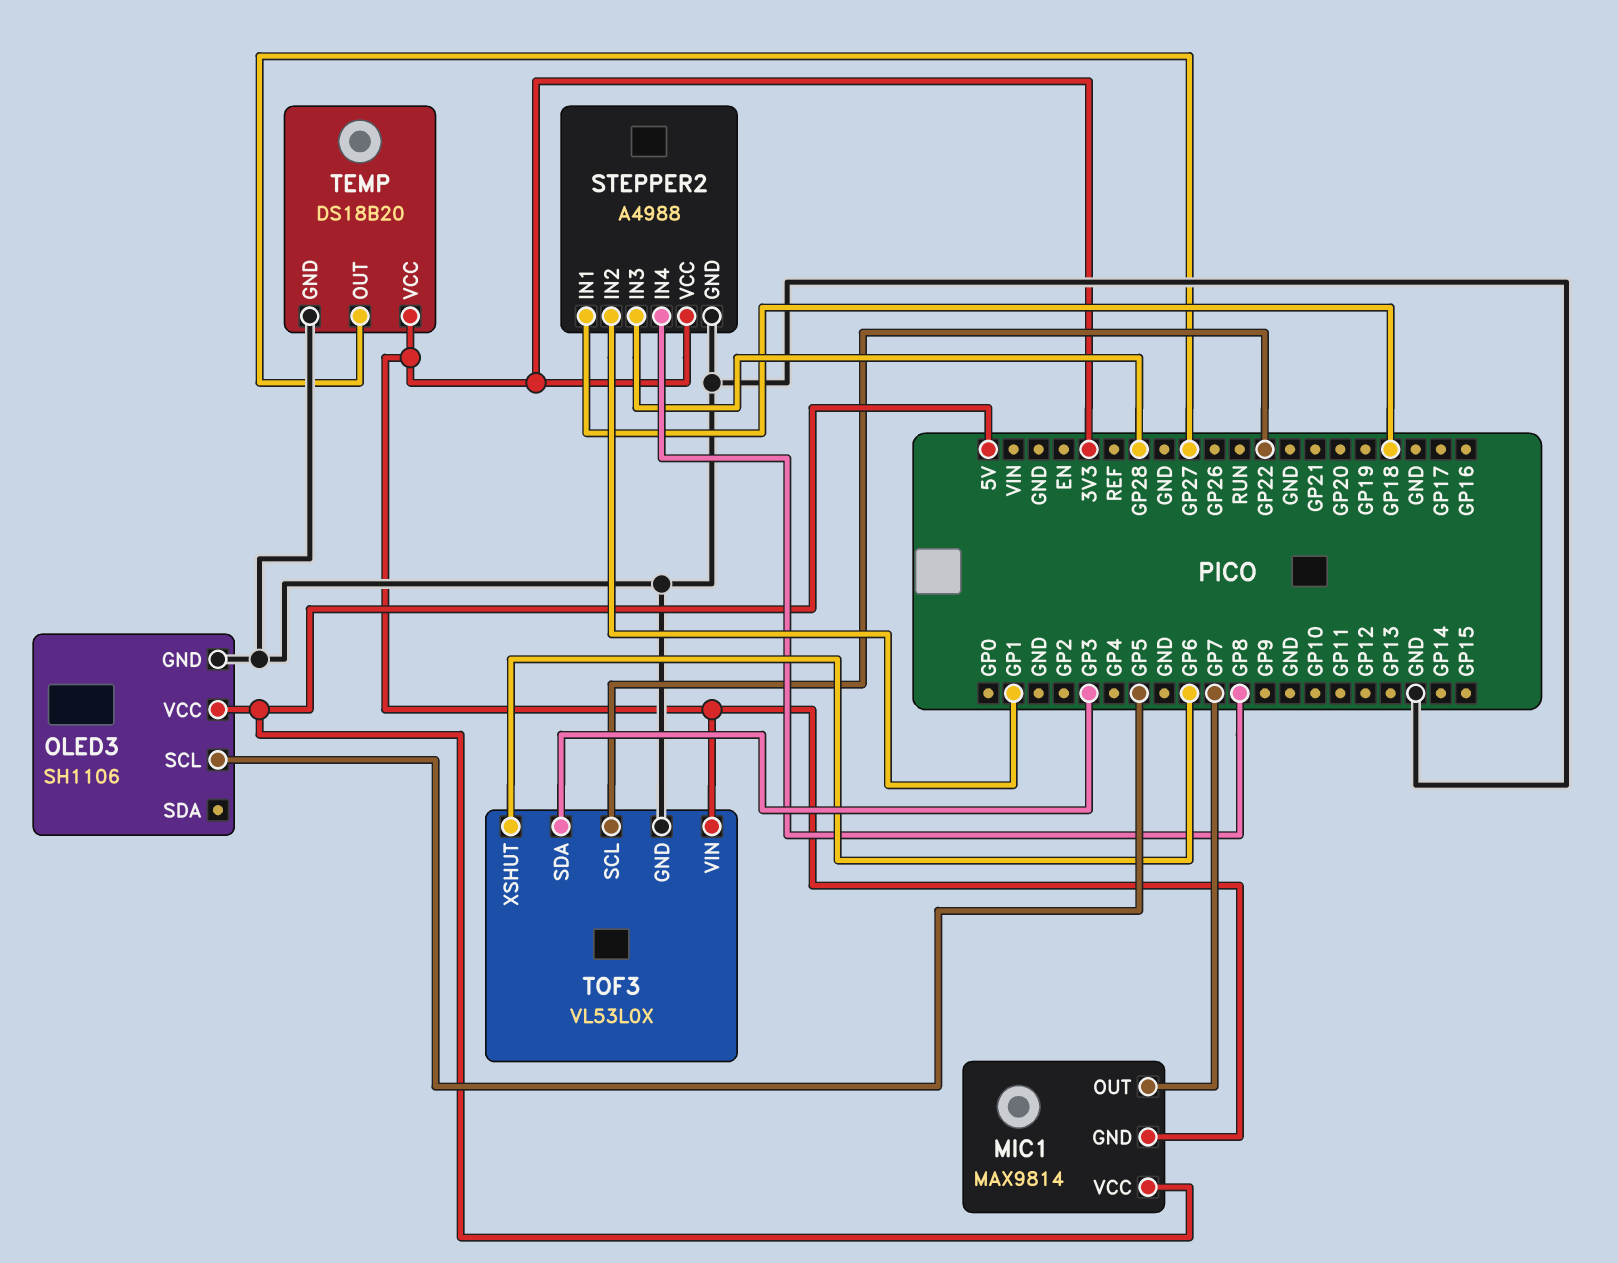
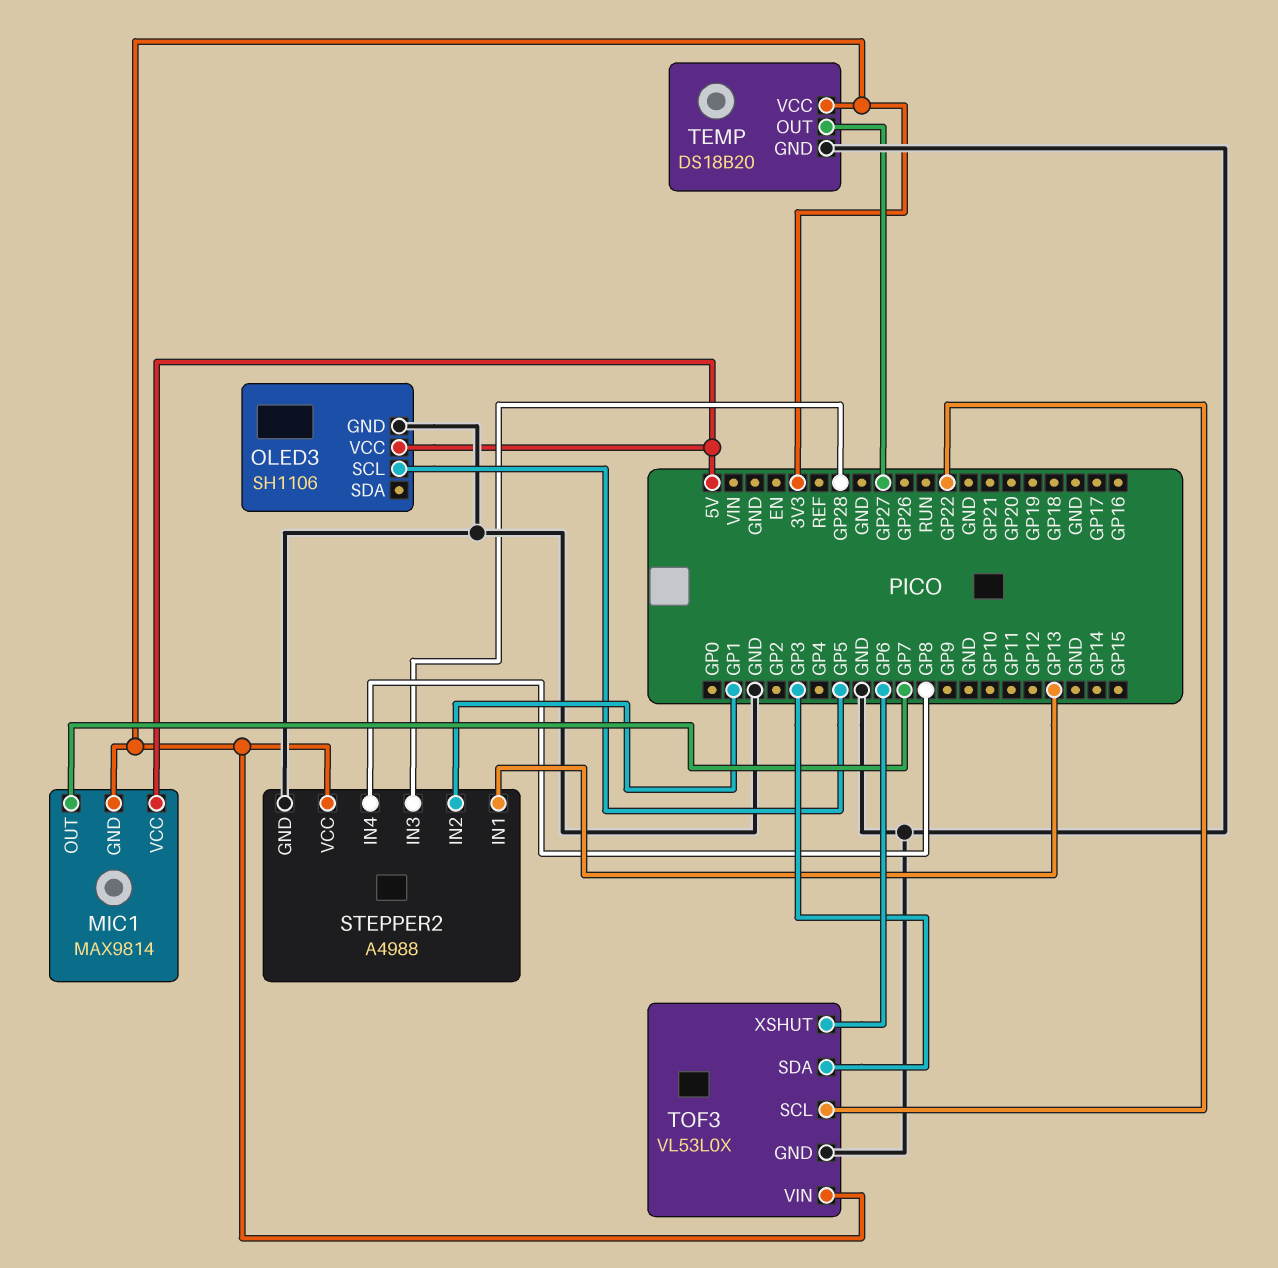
STEPPER2 pin IN1: GP18 -> GP13

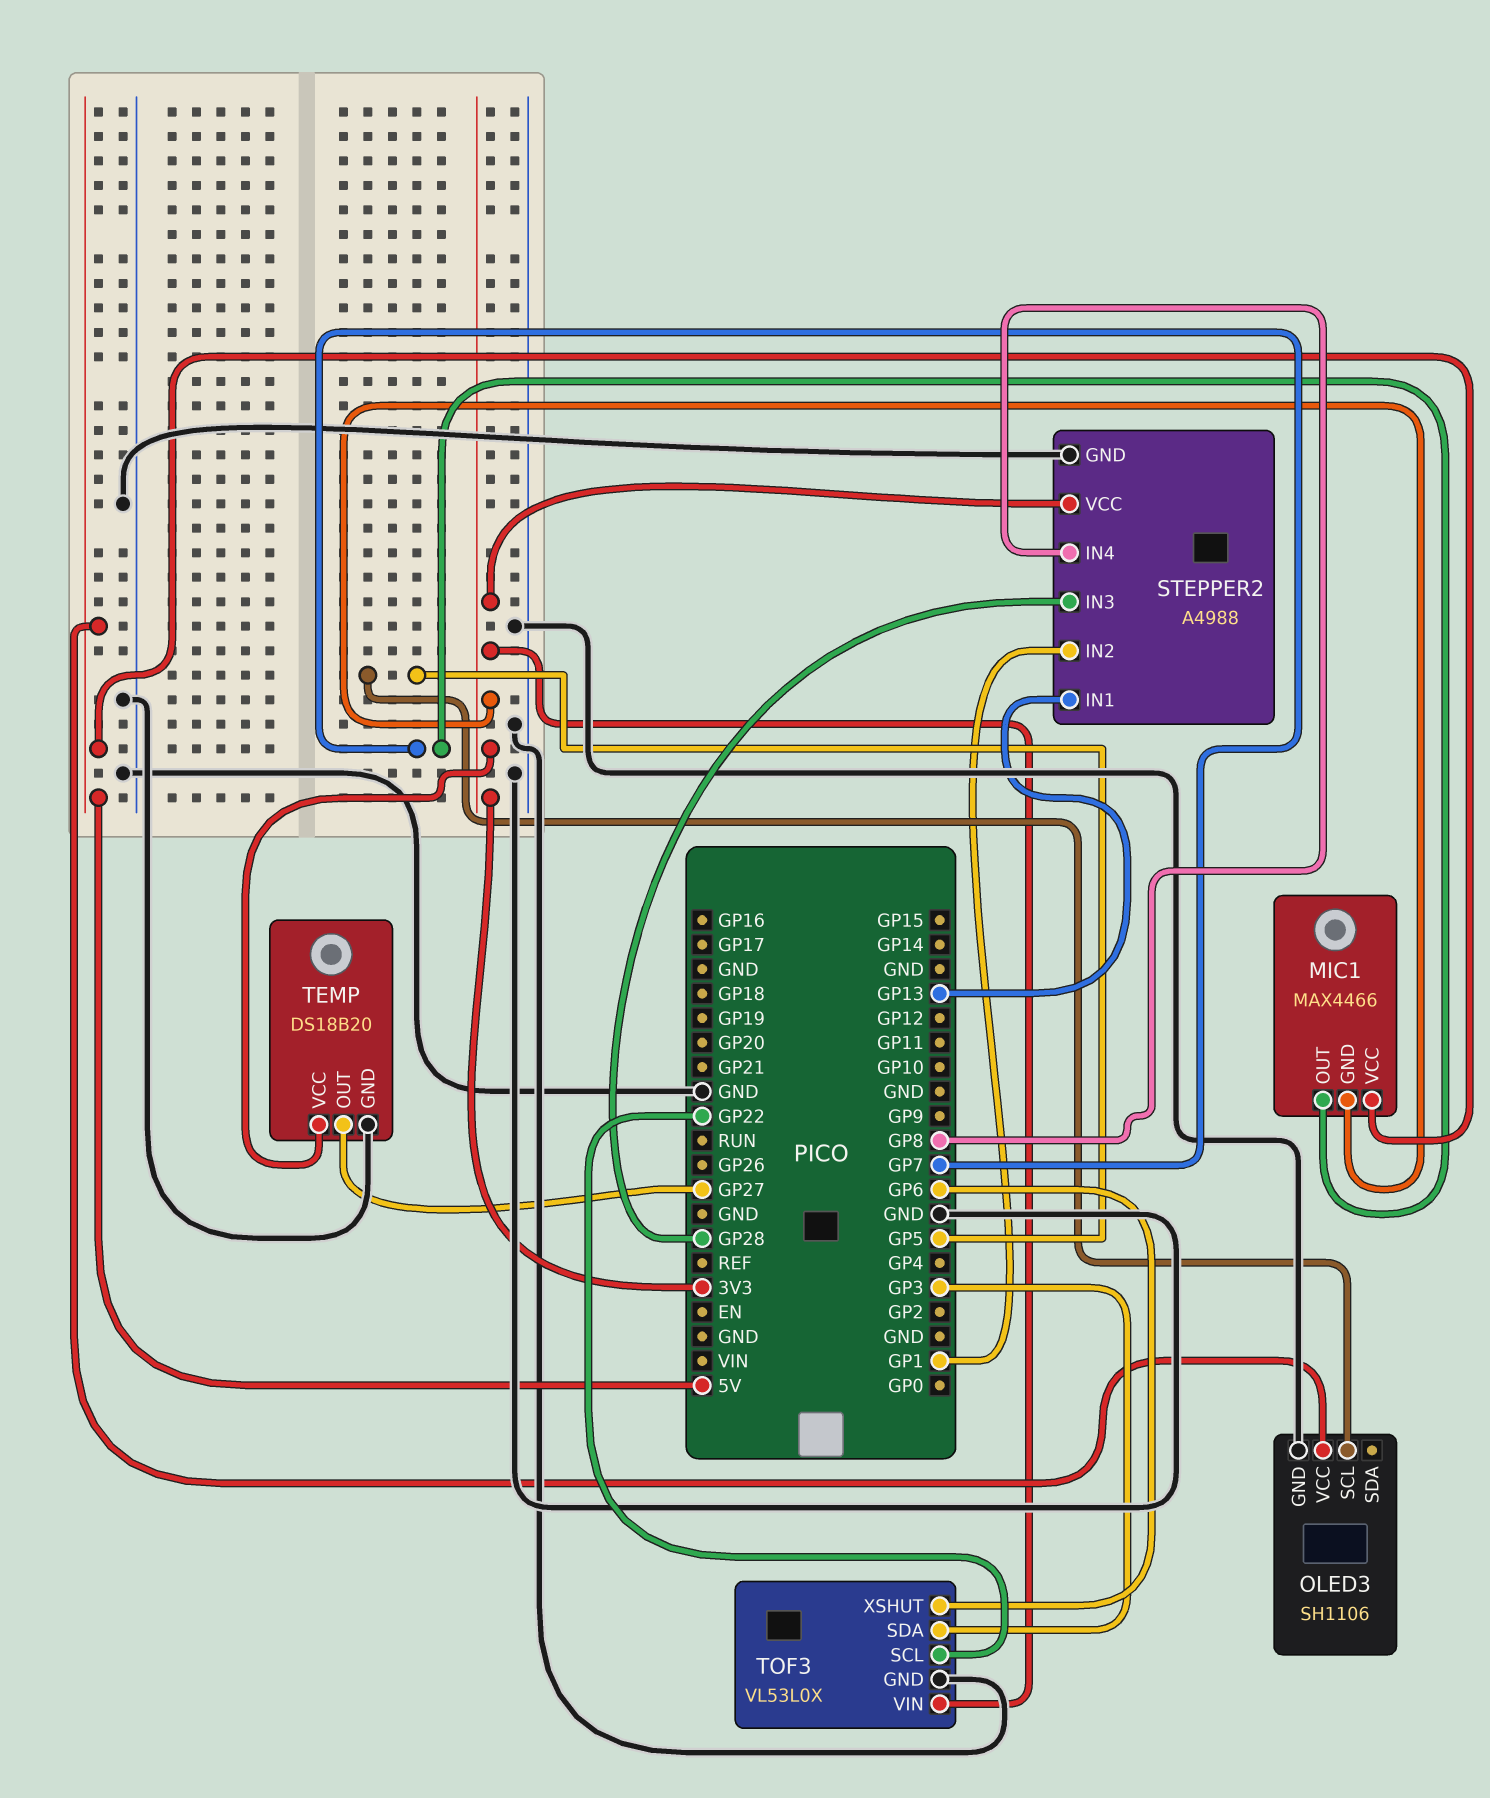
MIC1: MAX9814 -> MAX4466

